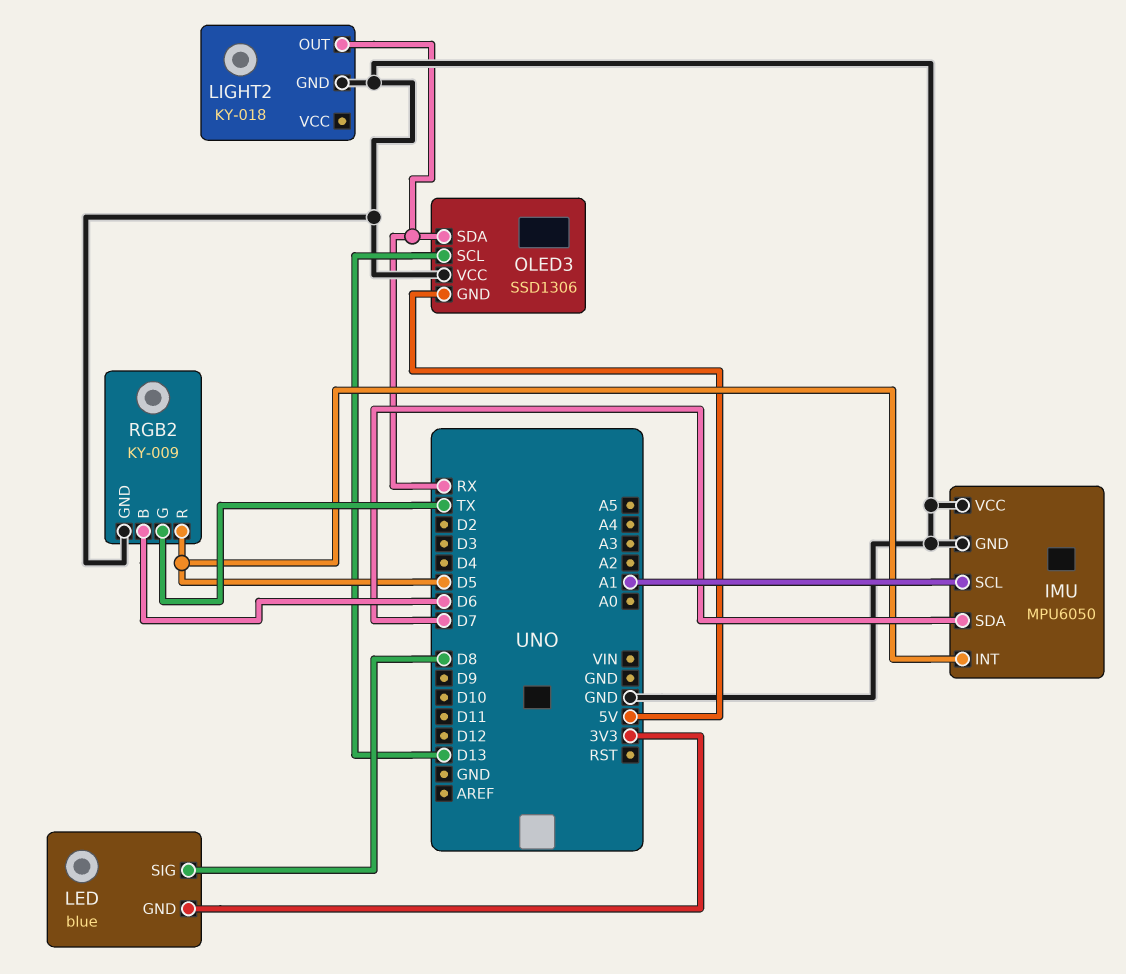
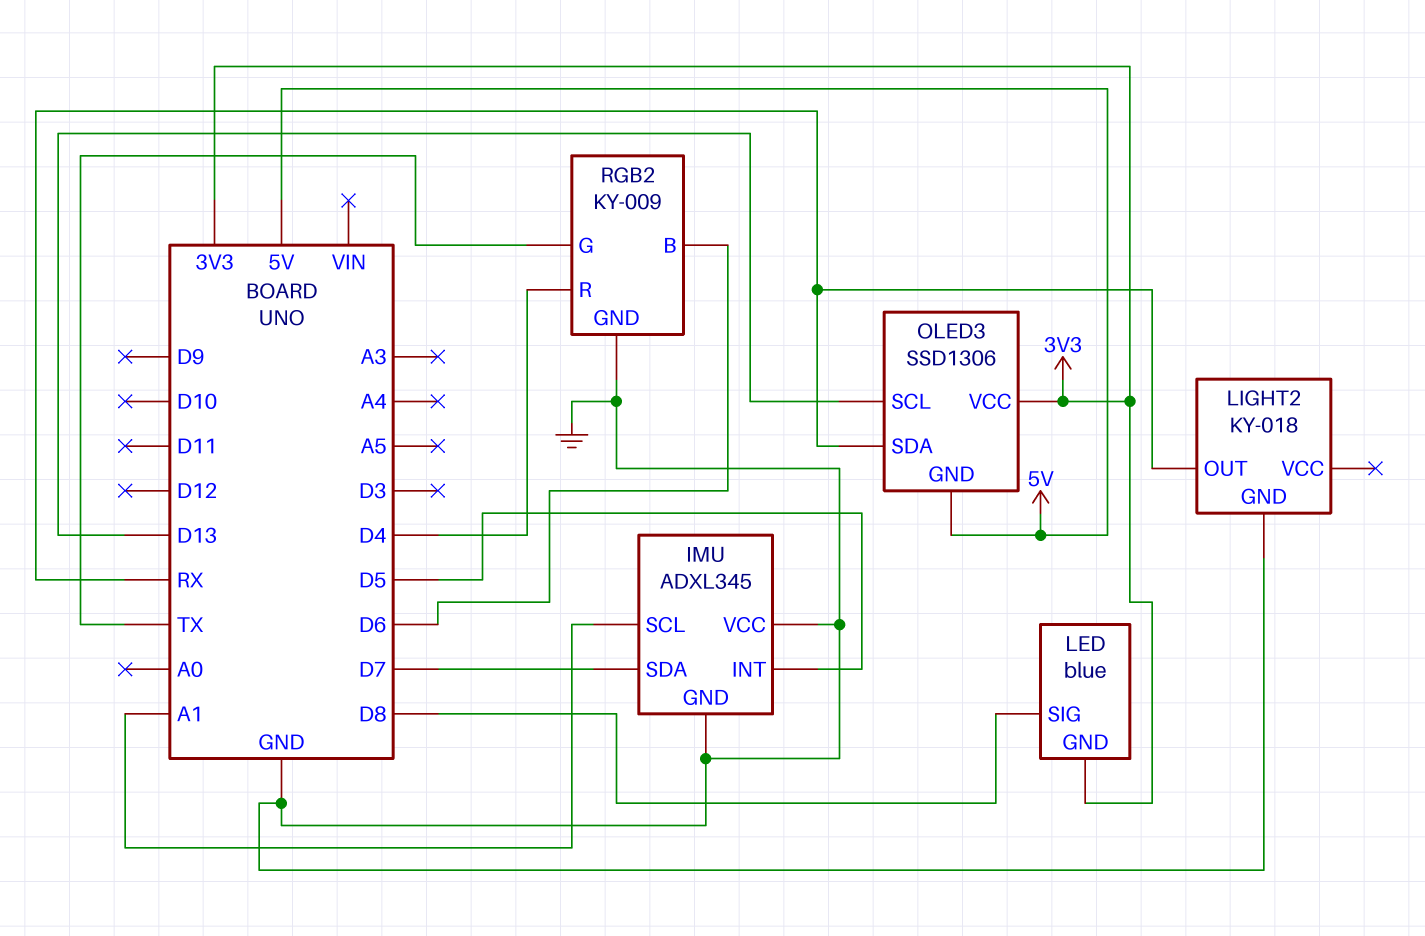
IMU: MPU6050 -> ADXL345
OLED3 pin VCC: GND -> 3V3
RGB2 pin R: D5 -> D4

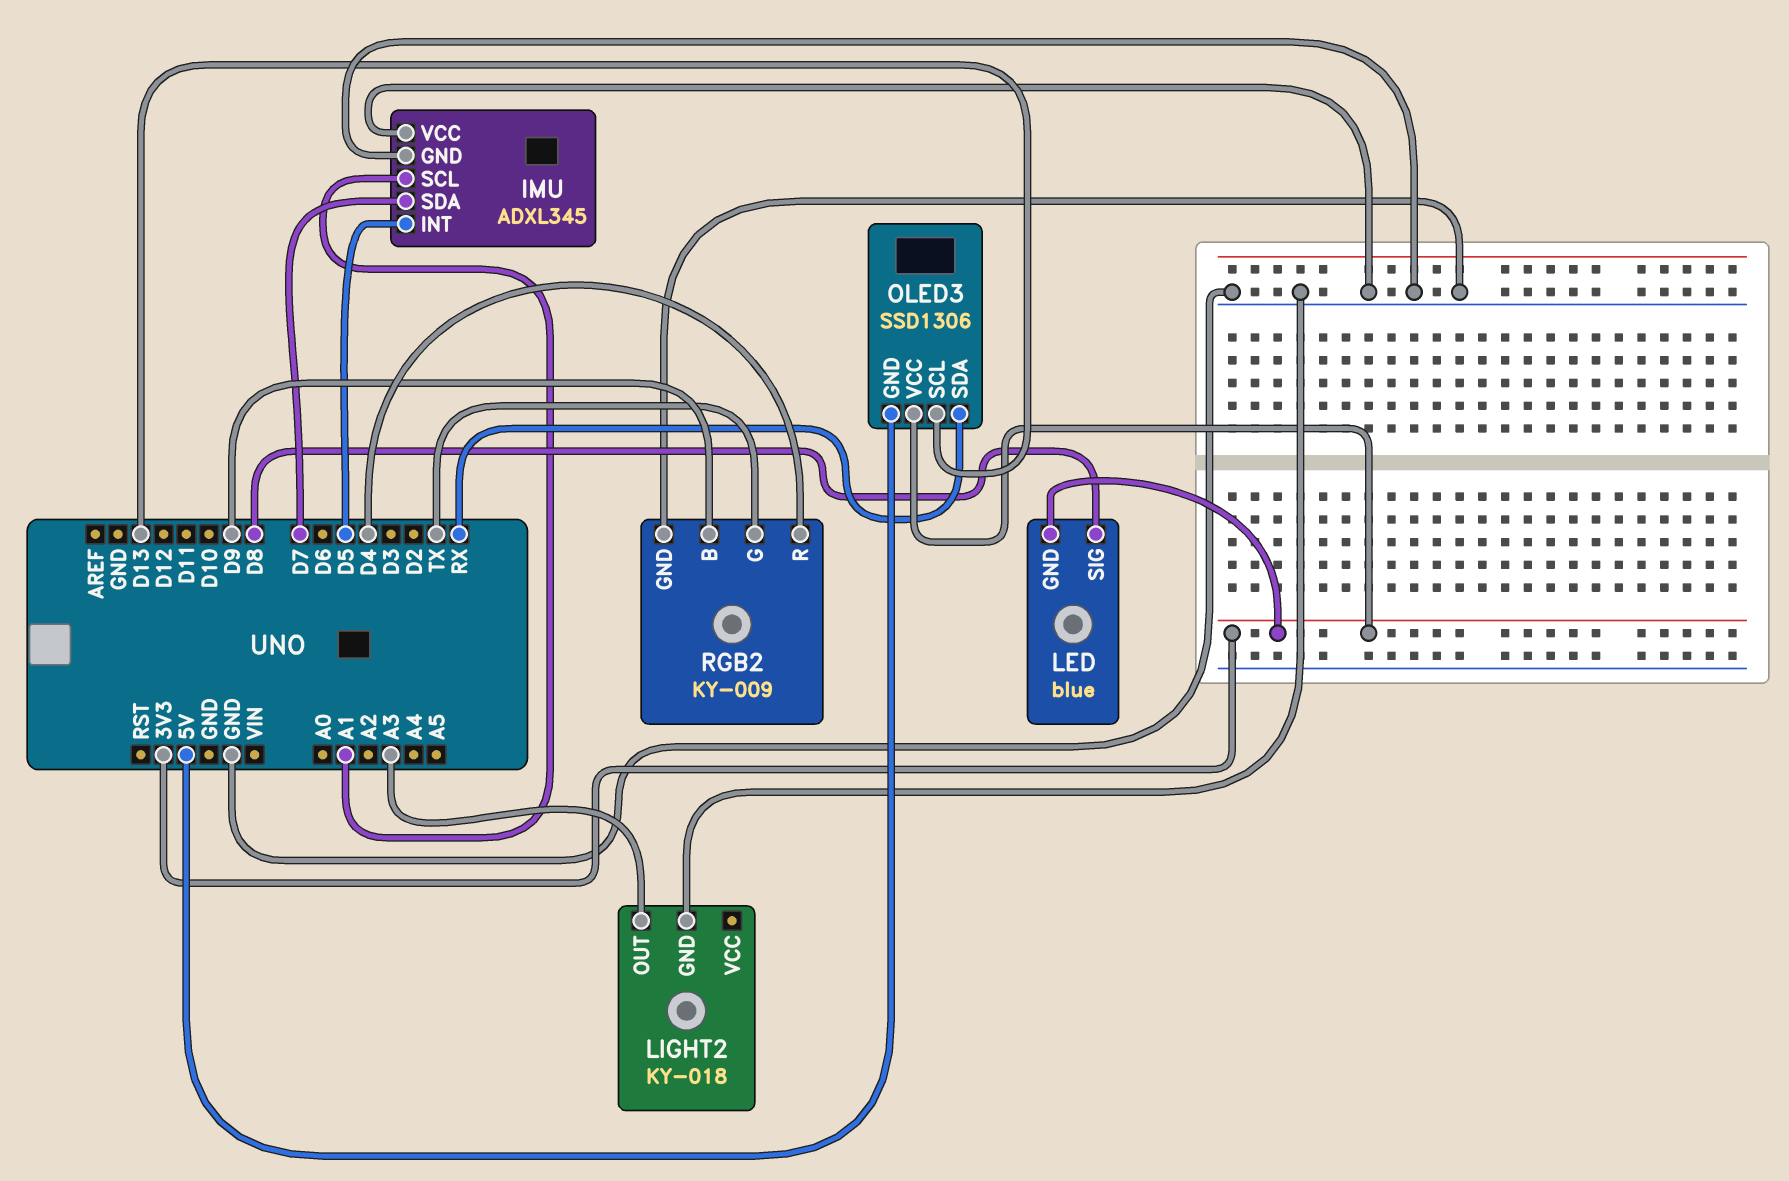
LIGHT2 pin OUT: RX -> A3
RGB2 pin B: D6 -> D9

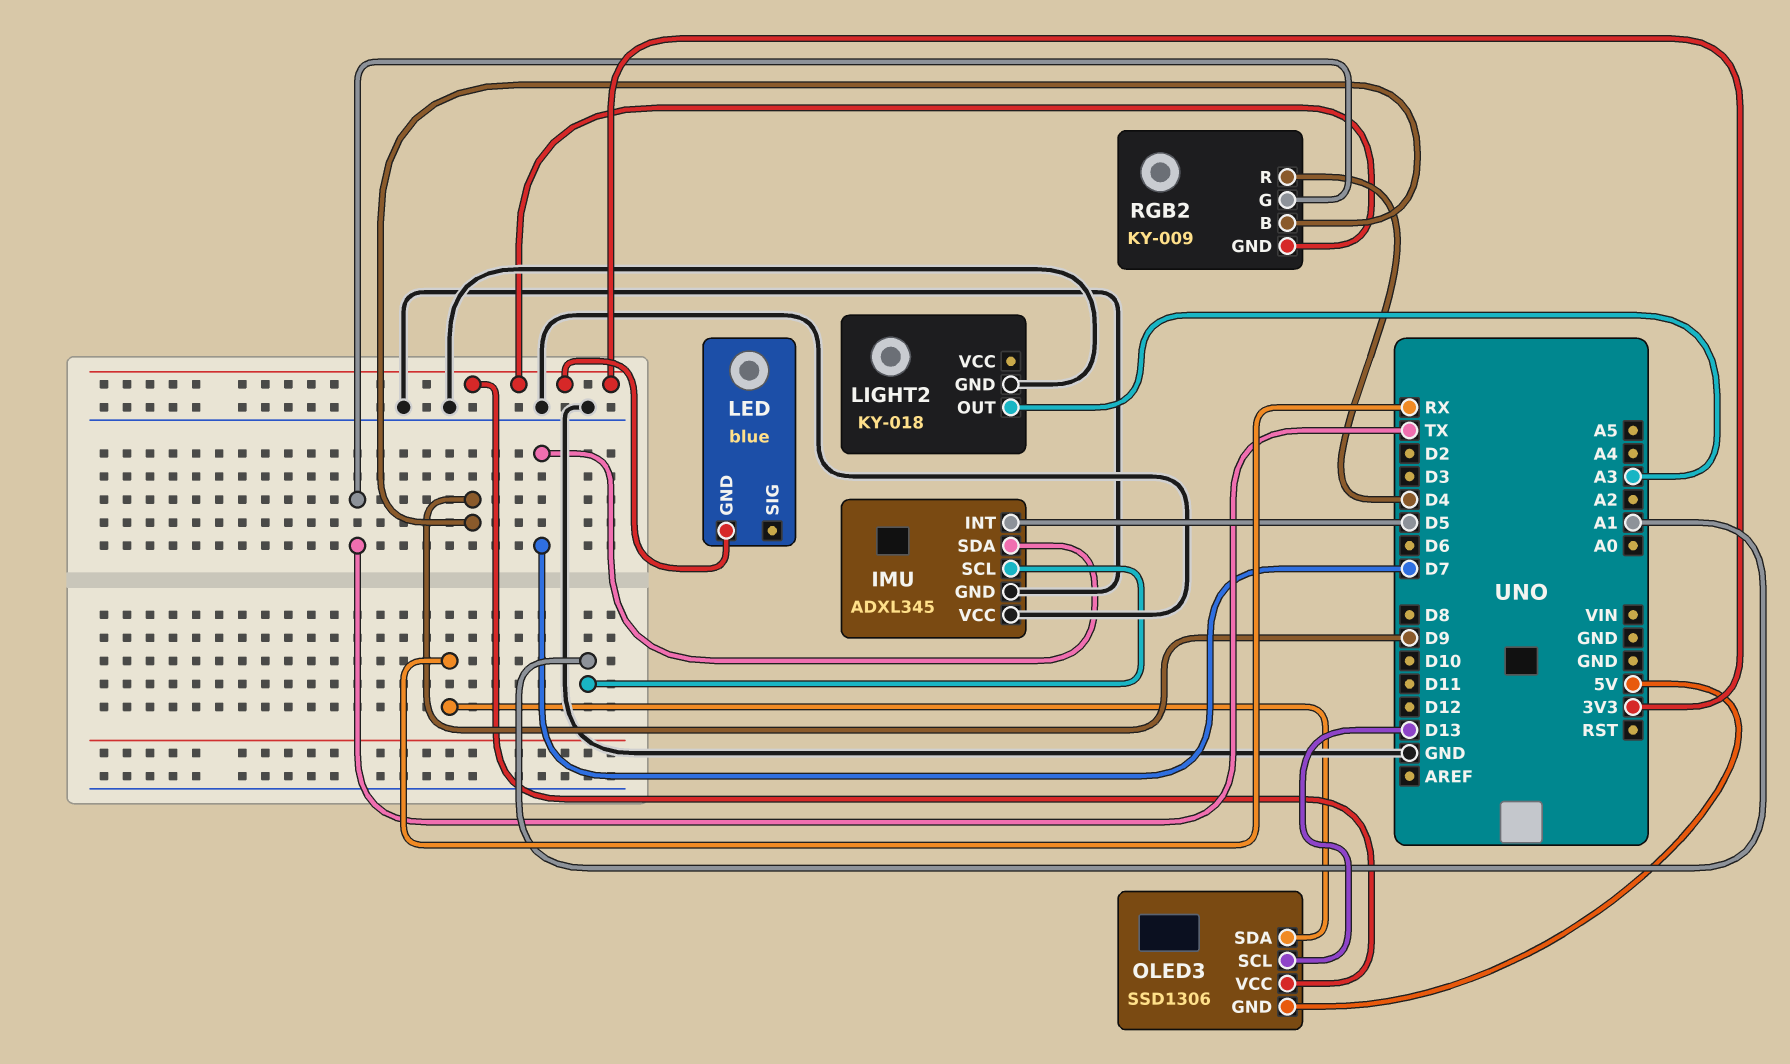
LED pin SIG: D8 -> none
RGB2 pin GND: GND -> 3V3

